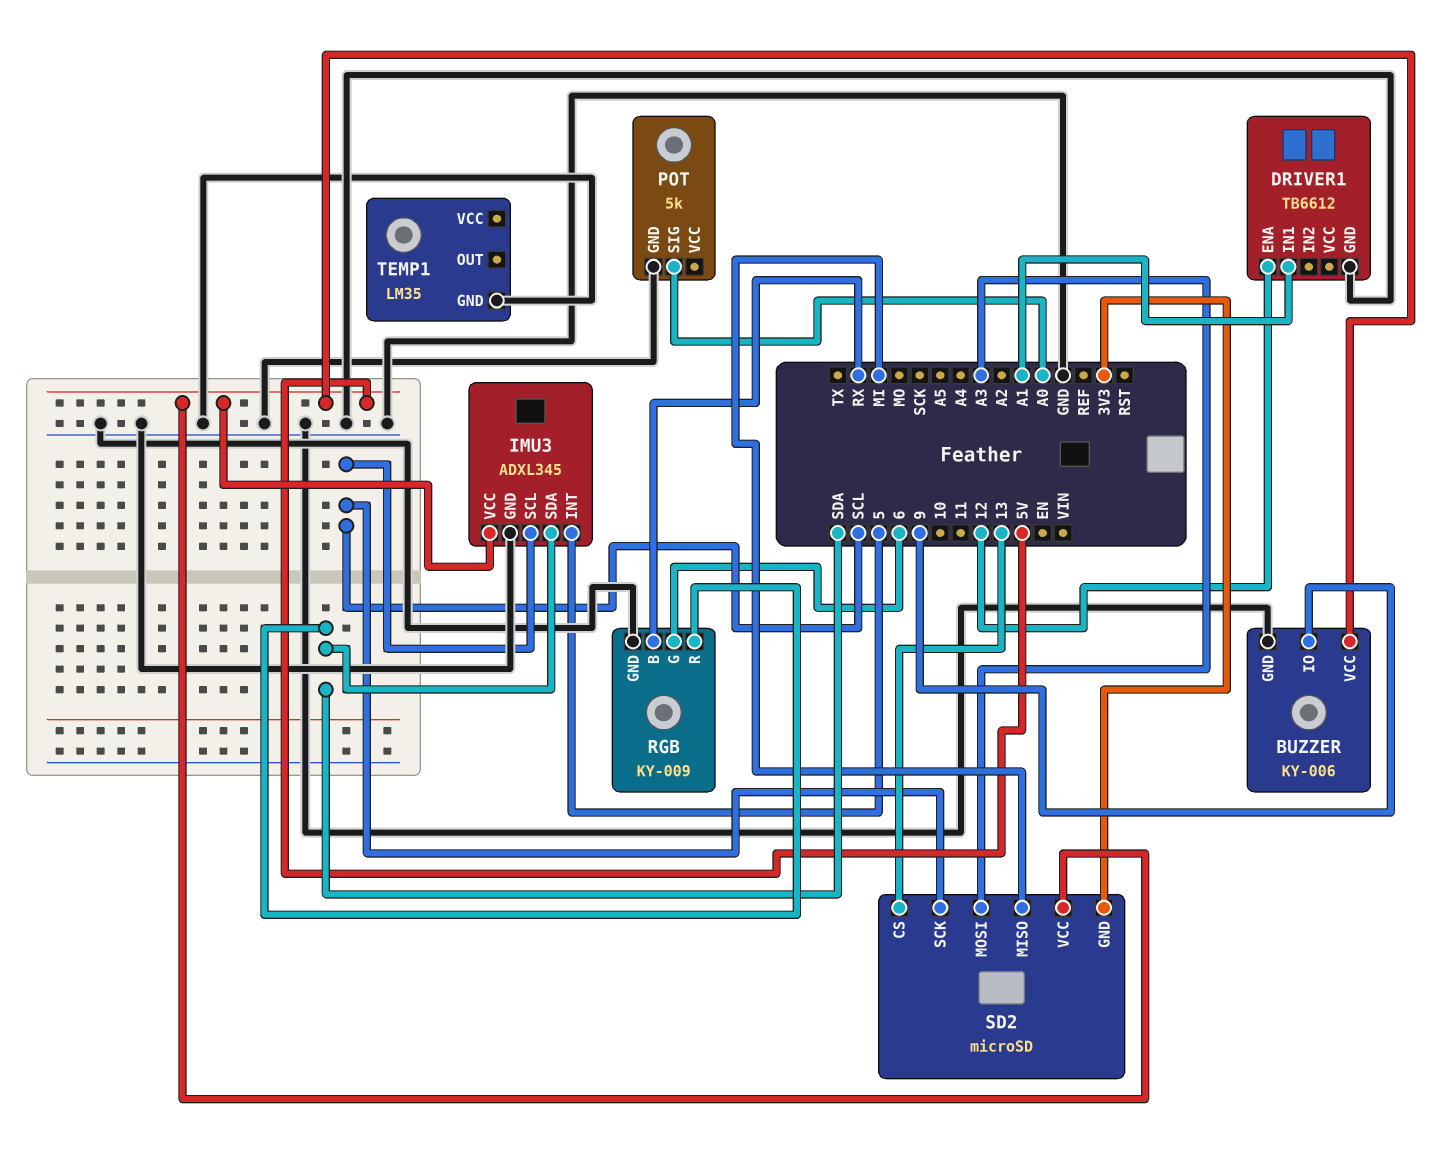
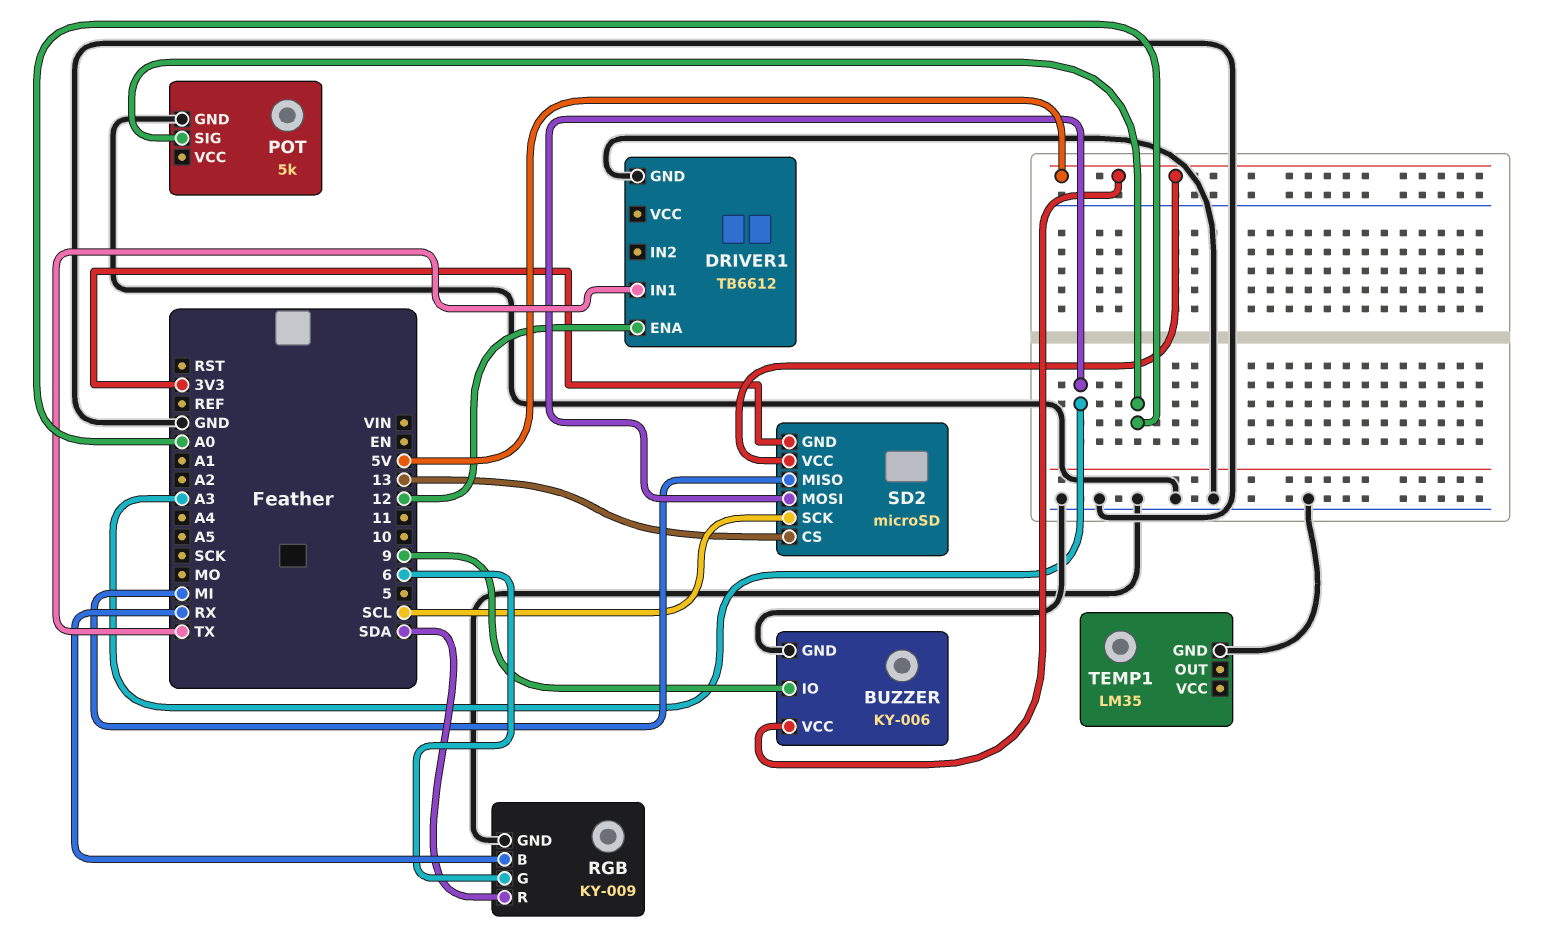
DRIVER1 pin IN1: A1 -> TX
IMU3: ADXL345 -> none
IMU3 pin GND: GND -> none
IMU3 pin INT: 5 -> none
IMU3 pin SCL: SCL -> none
IMU3 pin SDA: SDA -> none
IMU3 pin VCC: 5V -> none

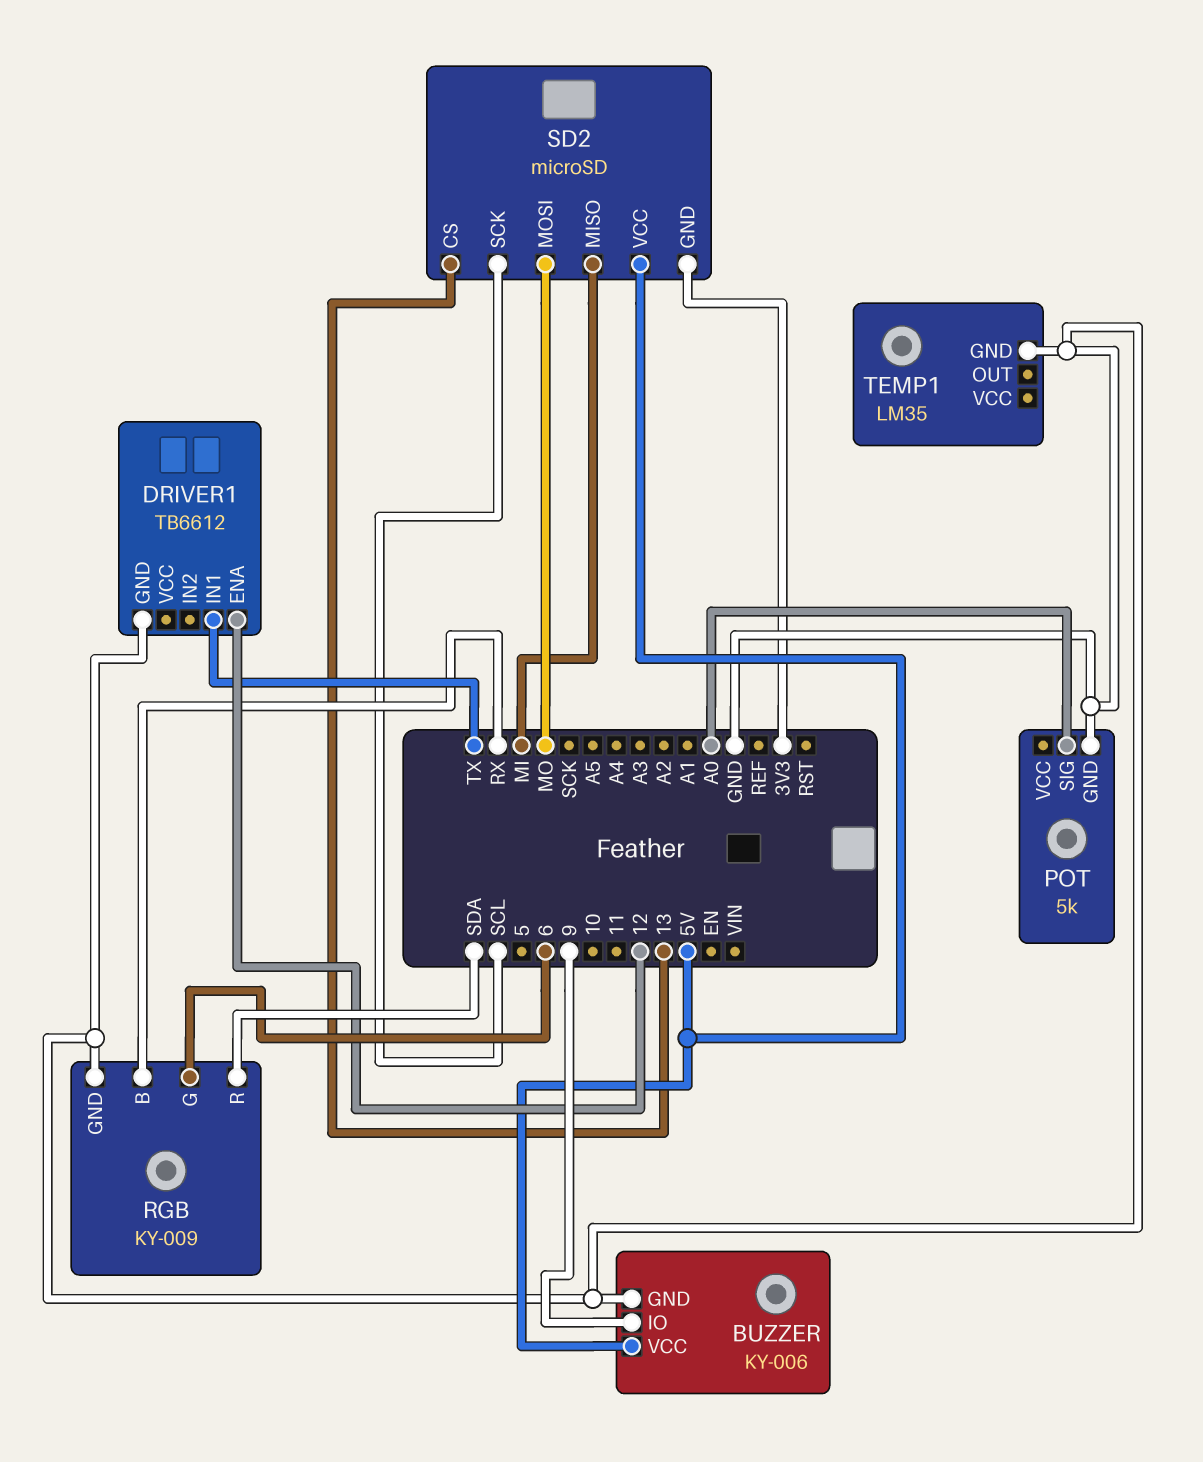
SD2 pin MOSI: A3 -> MO

